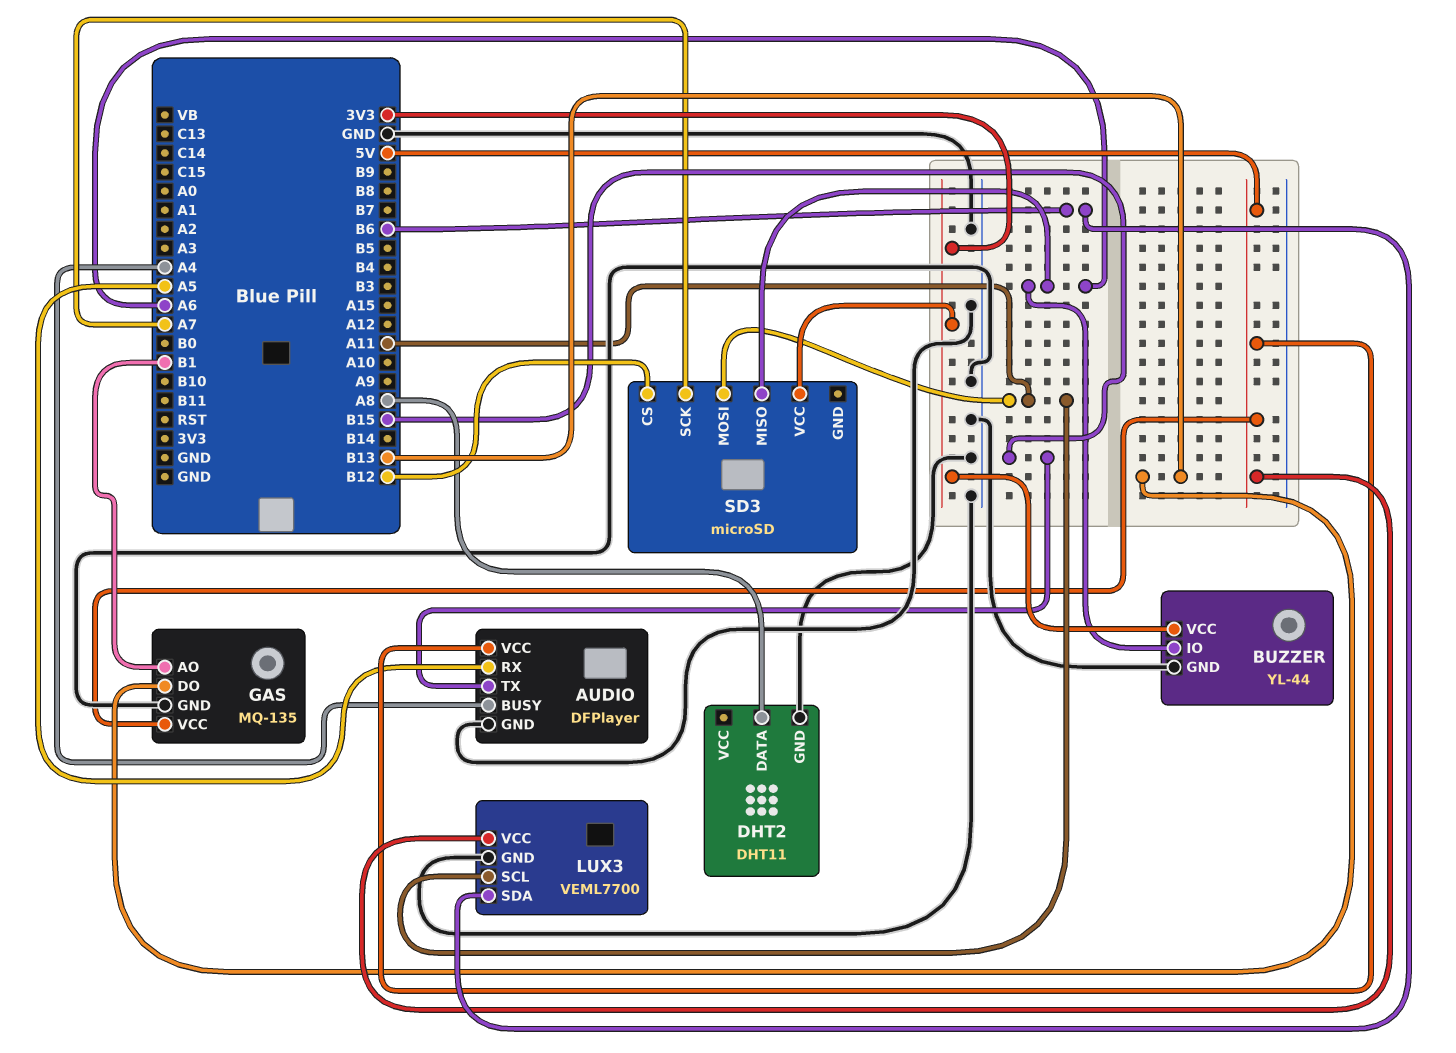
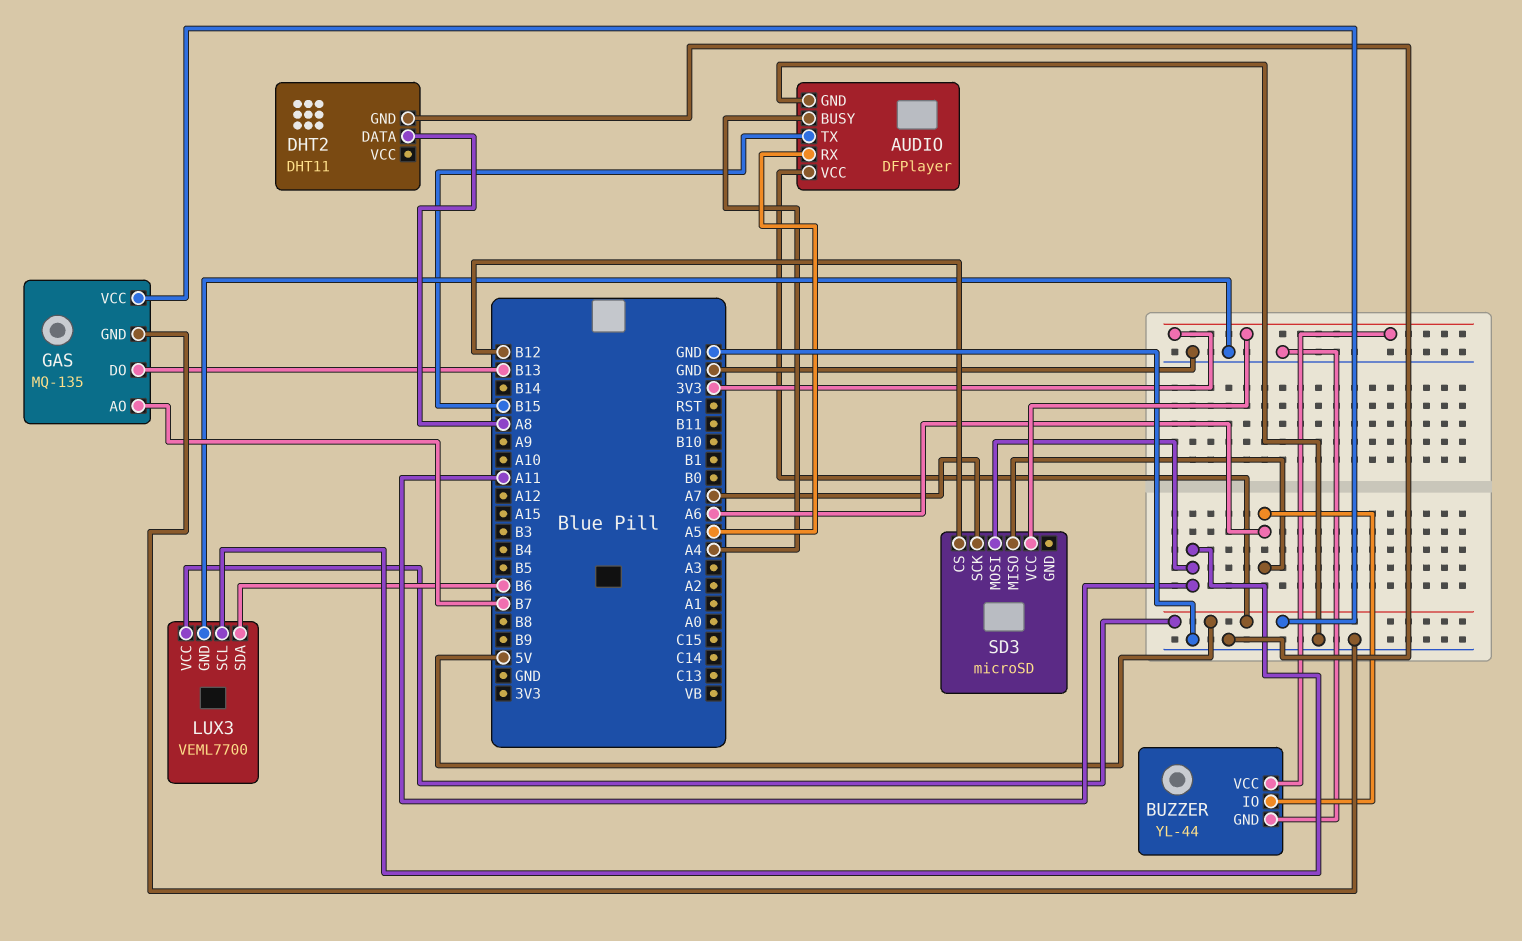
GAS pin AO: B1 -> B7

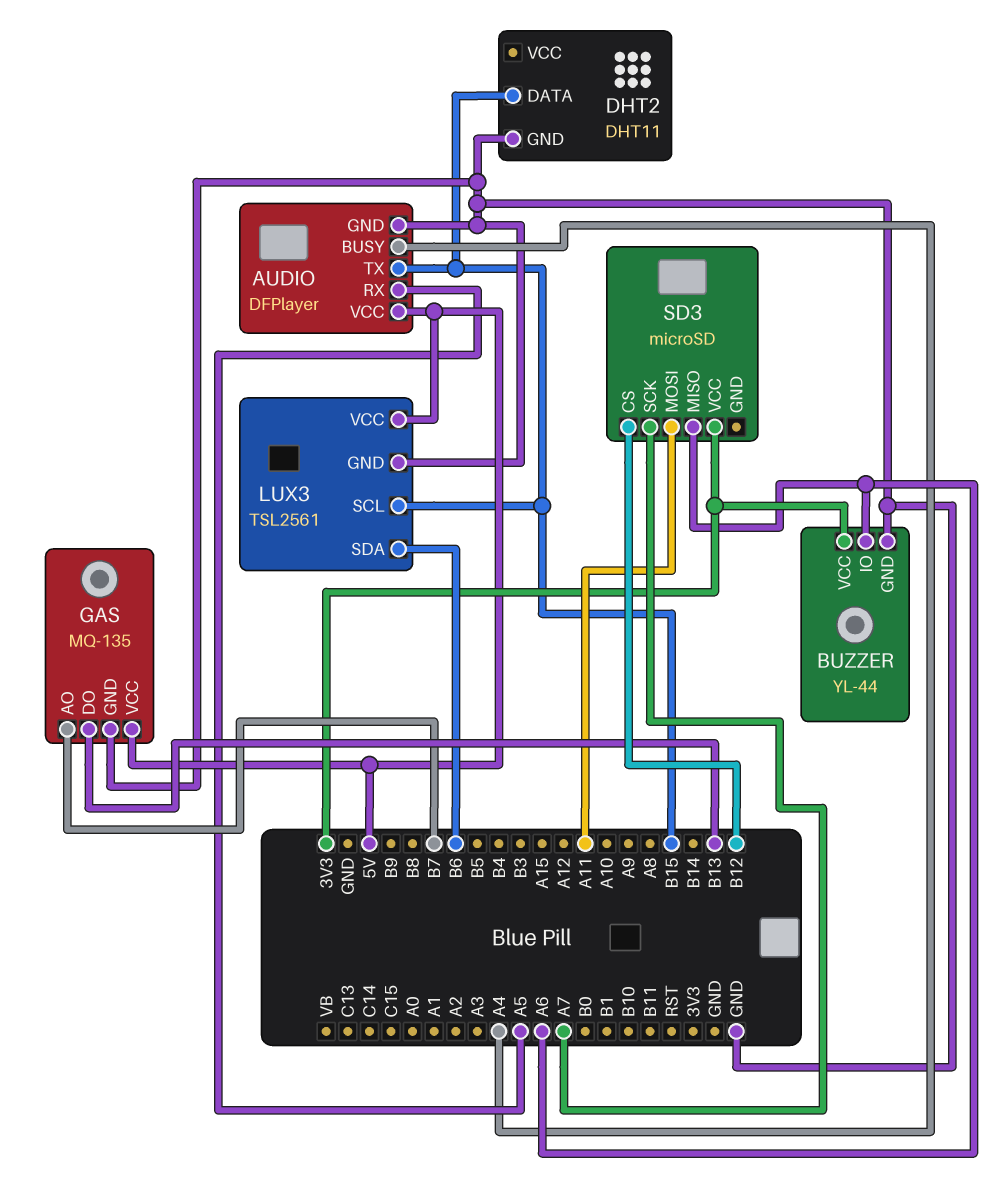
DHT2 pin DATA: A8 -> B15
LUX3: VEML7700 -> TSL2561
LUX3 pin SCL: A11 -> B15

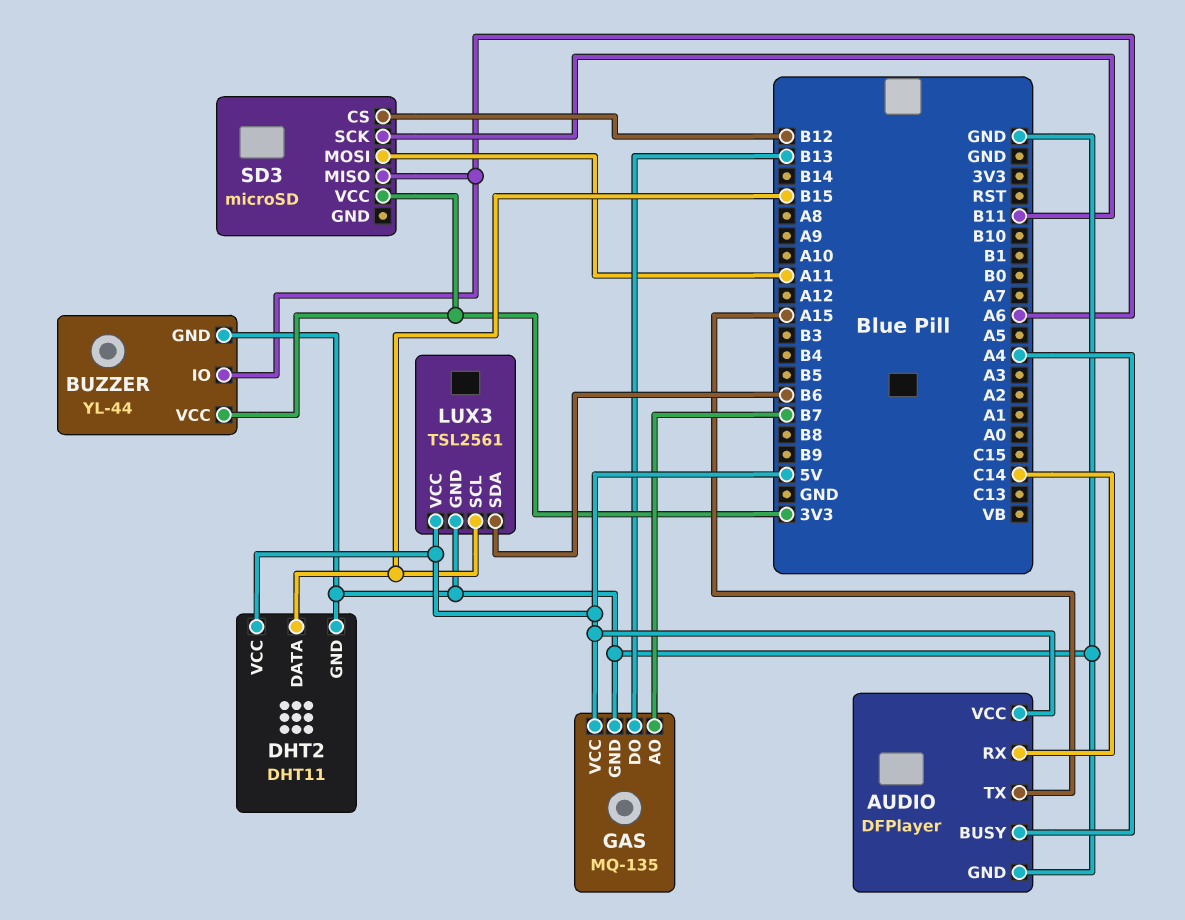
AUDIO pin RX: A5 -> C14
AUDIO pin TX: B15 -> A15
DHT2 pin VCC: none -> 5V
SD3 pin SCK: A7 -> B11

